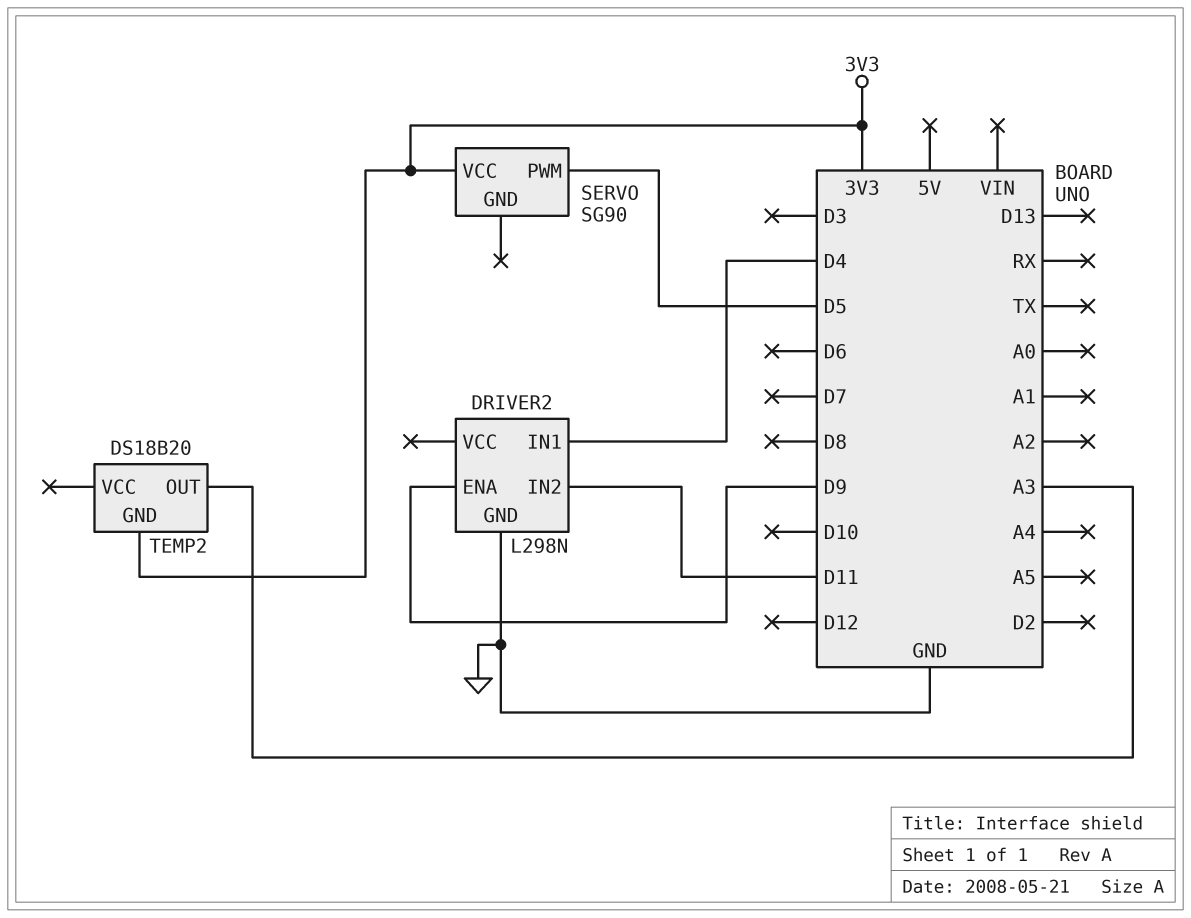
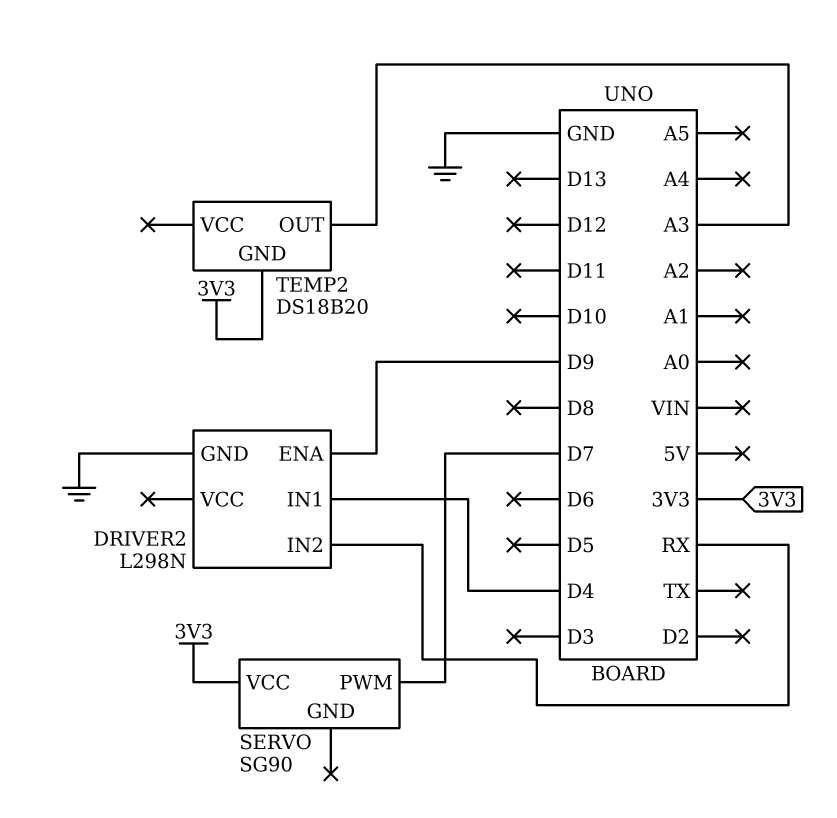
DRIVER2 pin IN2: D11 -> RX
SERVO pin PWM: D5 -> D7

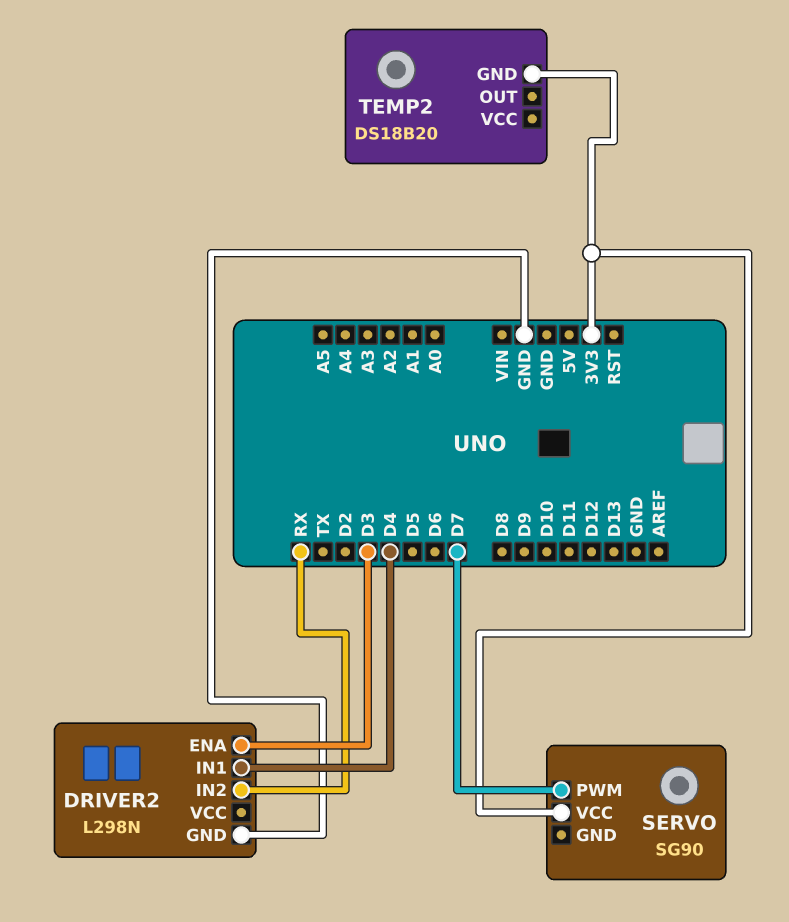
DRIVER2 pin ENA: D9 -> D3
TEMP2 pin OUT: A3 -> none

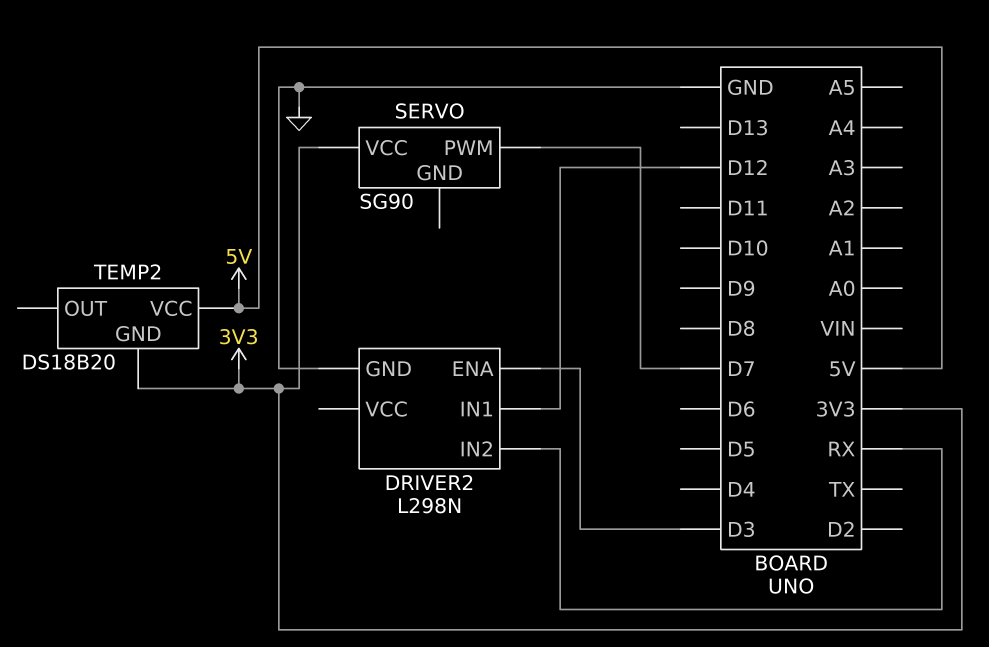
DRIVER2 pin IN1: D4 -> D12
TEMP2 pin VCC: none -> 5V

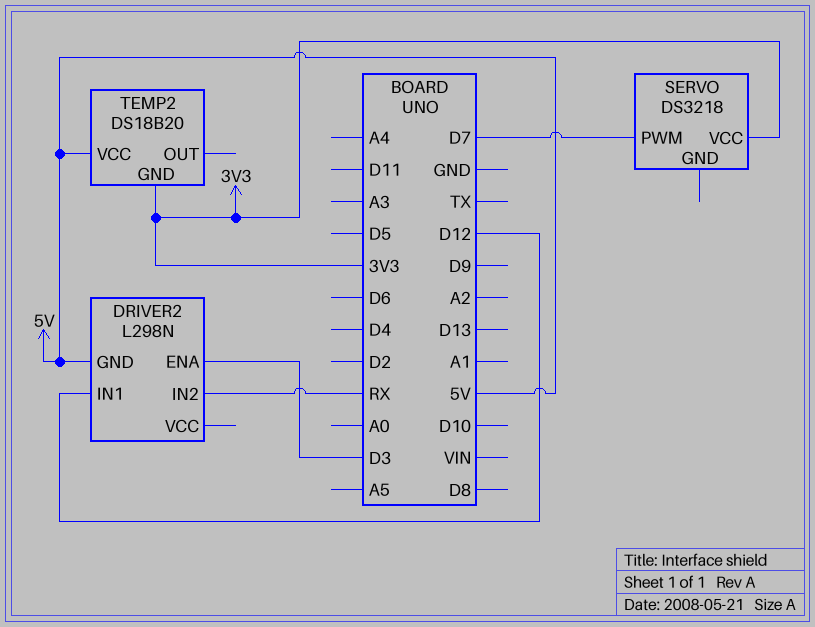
DRIVER2 pin GND: GND -> 5V
SERVO: SG90 -> DS3218

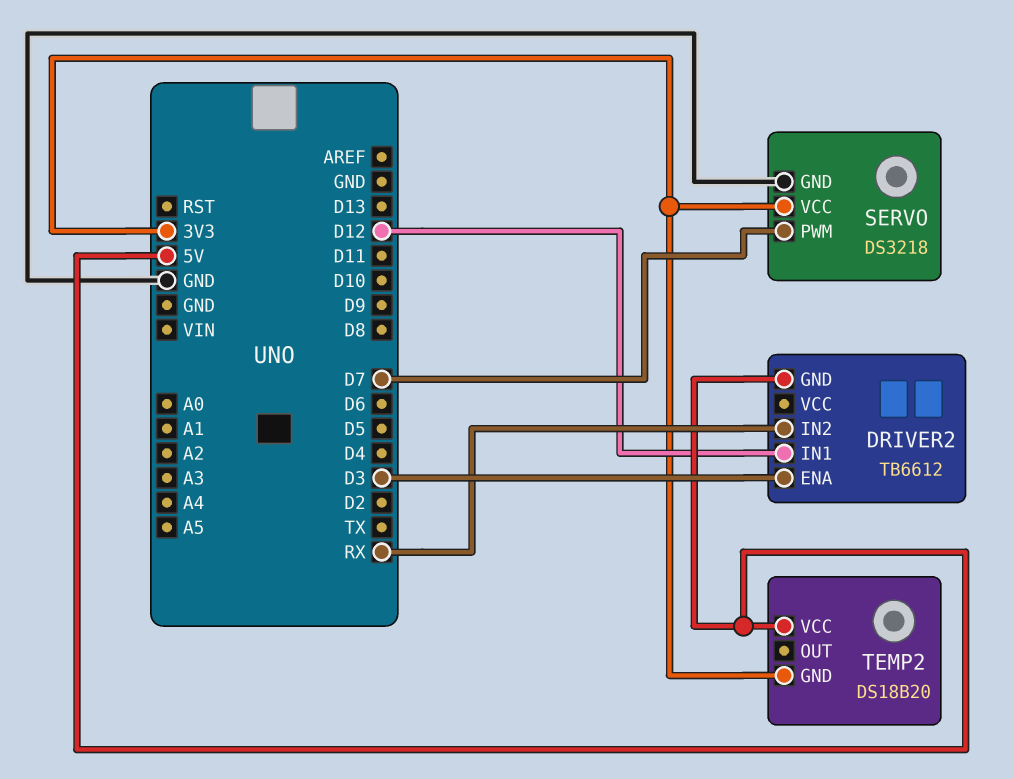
DRIVER2: L298N -> TB6612
SERVO pin GND: none -> GND

